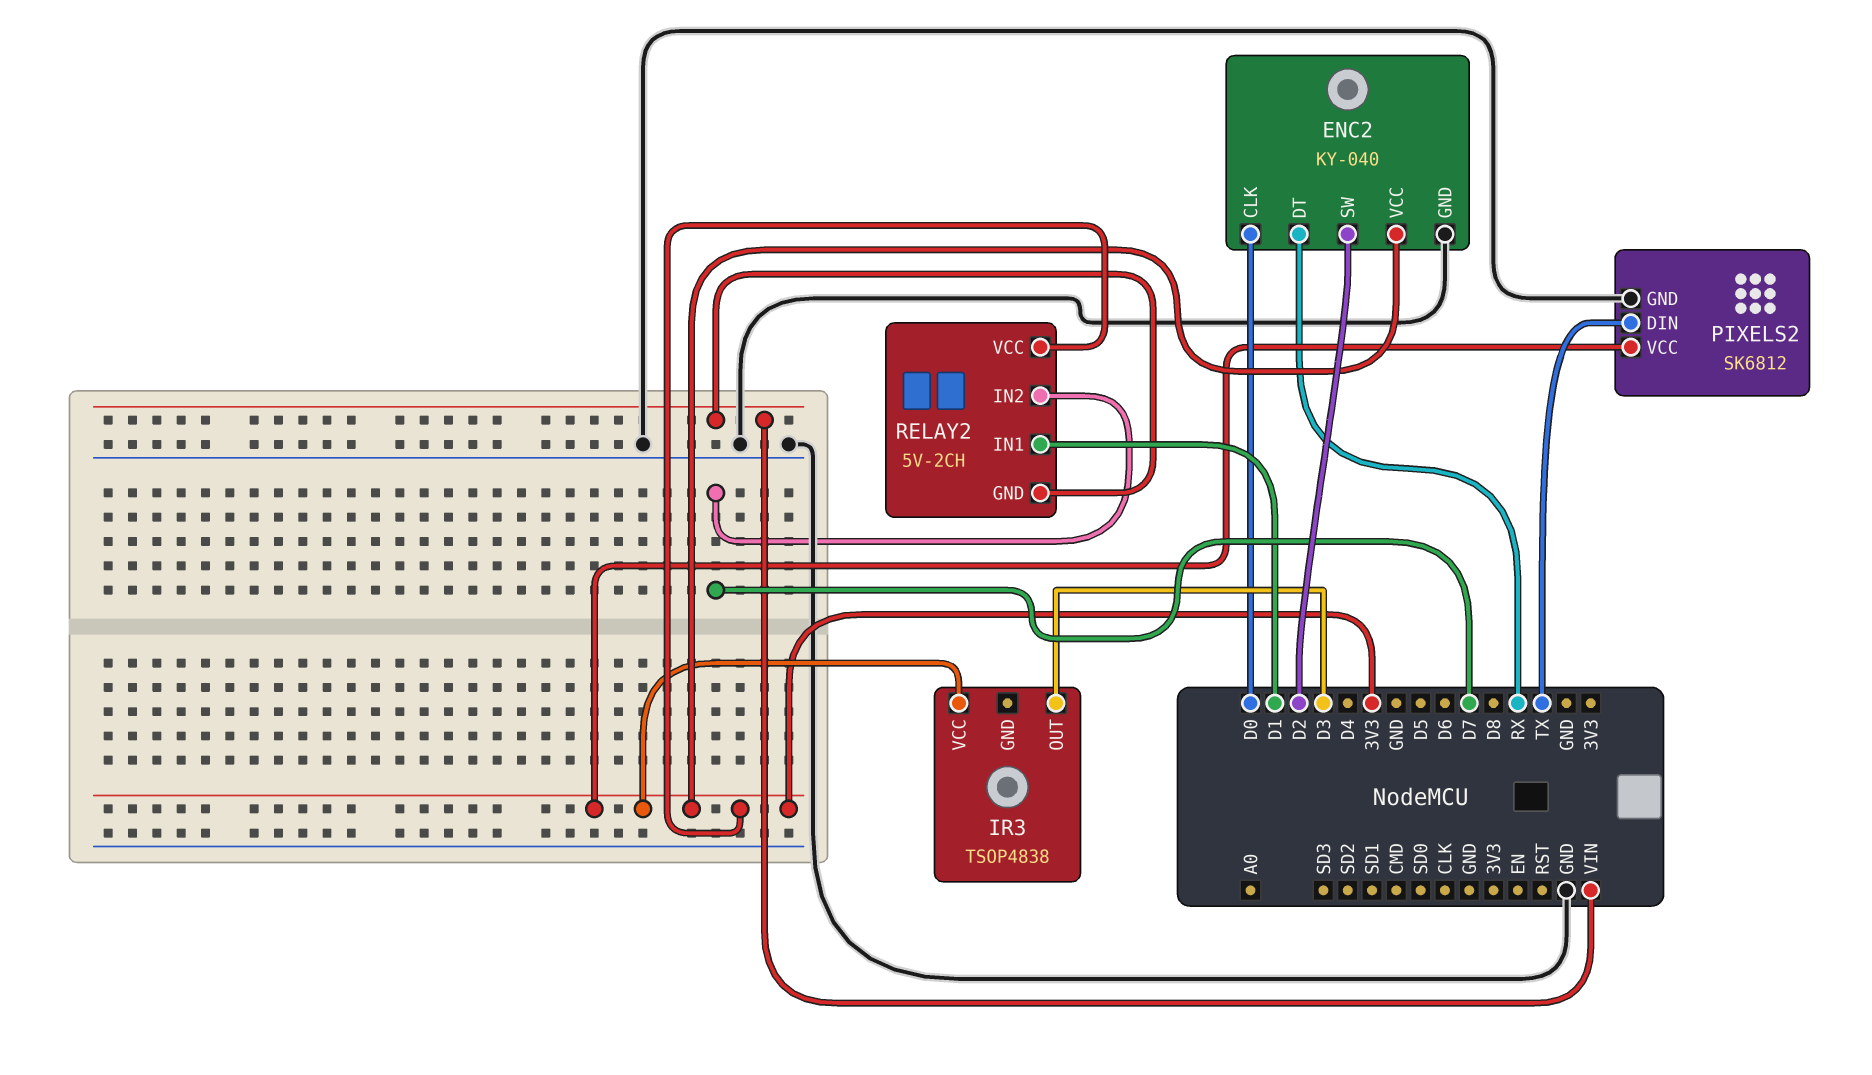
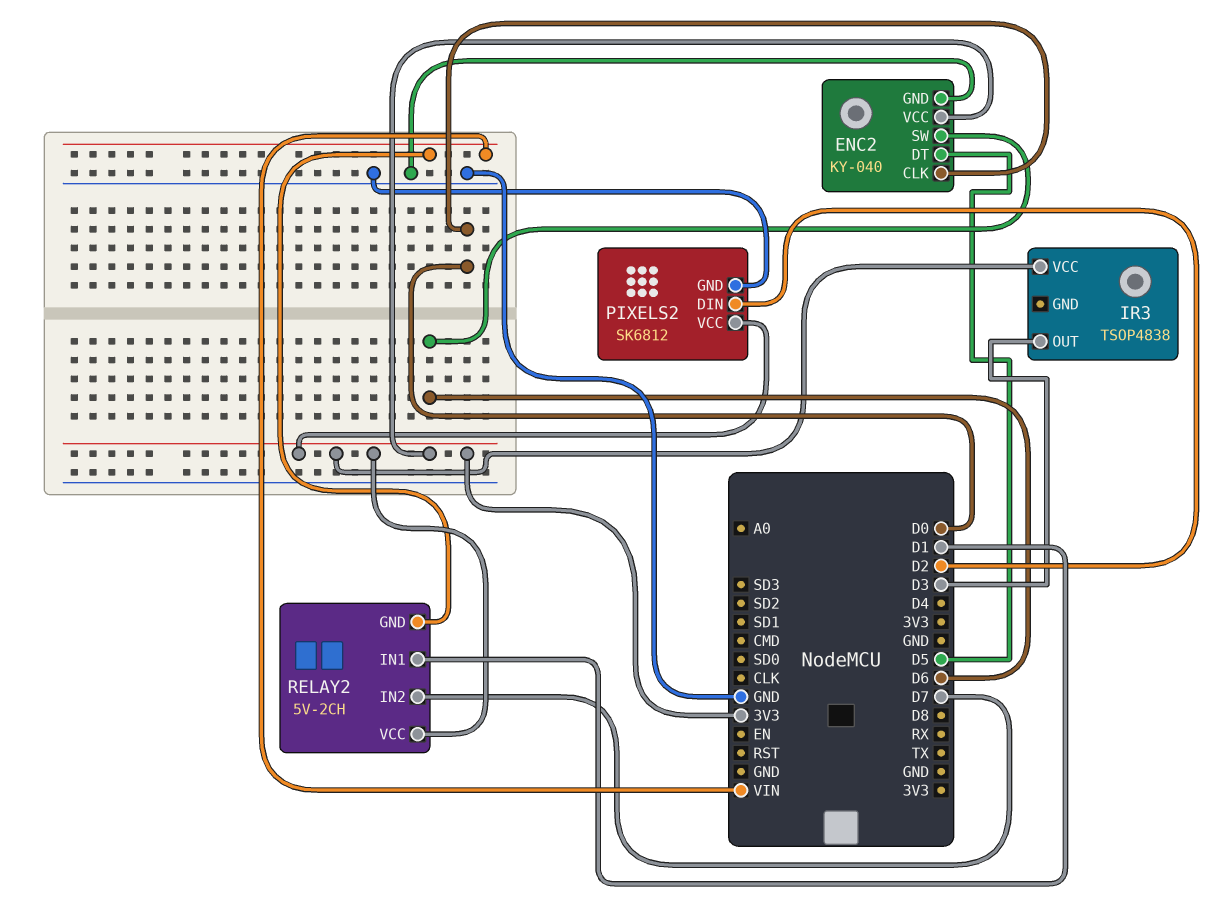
ENC2 pin DT: RX -> D5
ENC2 pin SW: D2 -> D6
PIXELS2 pin DIN: TX -> D2

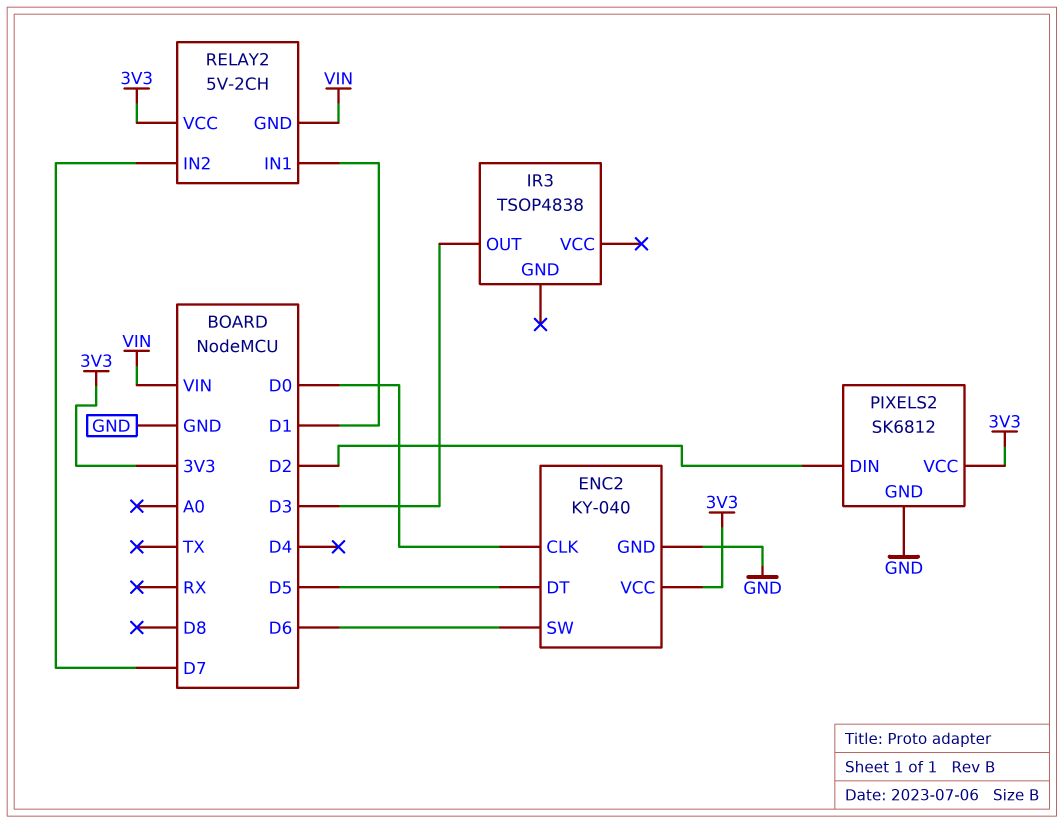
IR3 pin VCC: 3V3 -> none

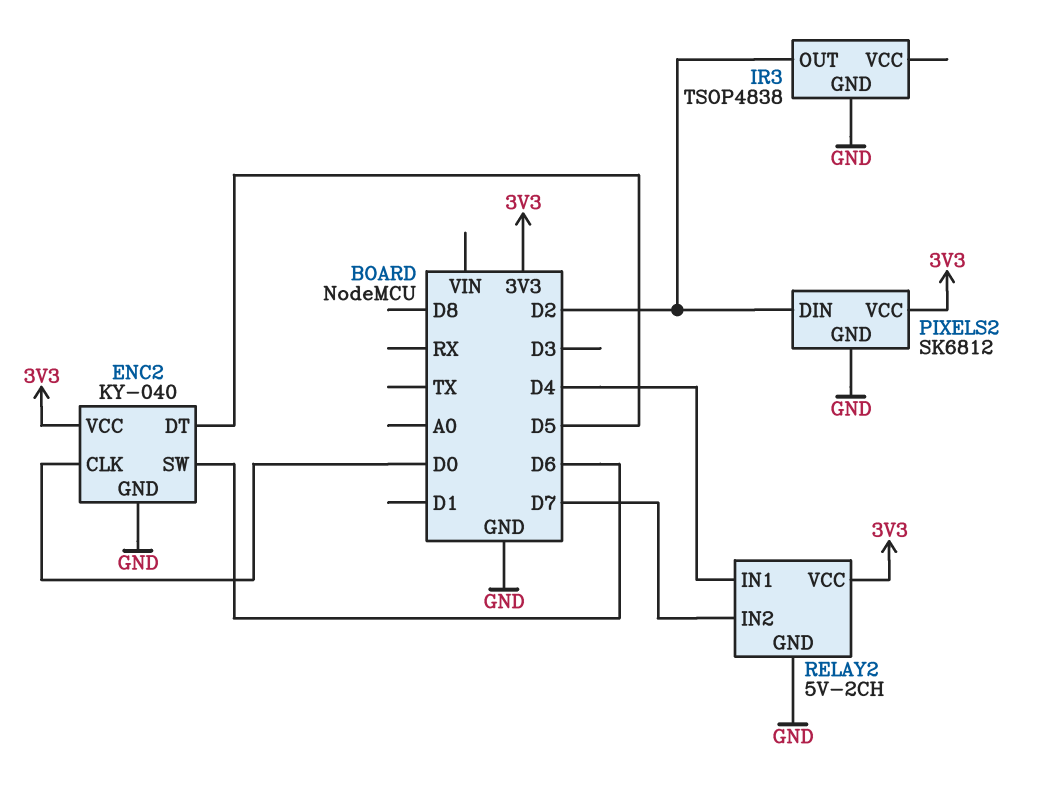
IR3 pin GND: none -> GND
IR3 pin OUT: D3 -> D2
RELAY2 pin GND: VIN -> GND
RELAY2 pin IN1: D1 -> D4

